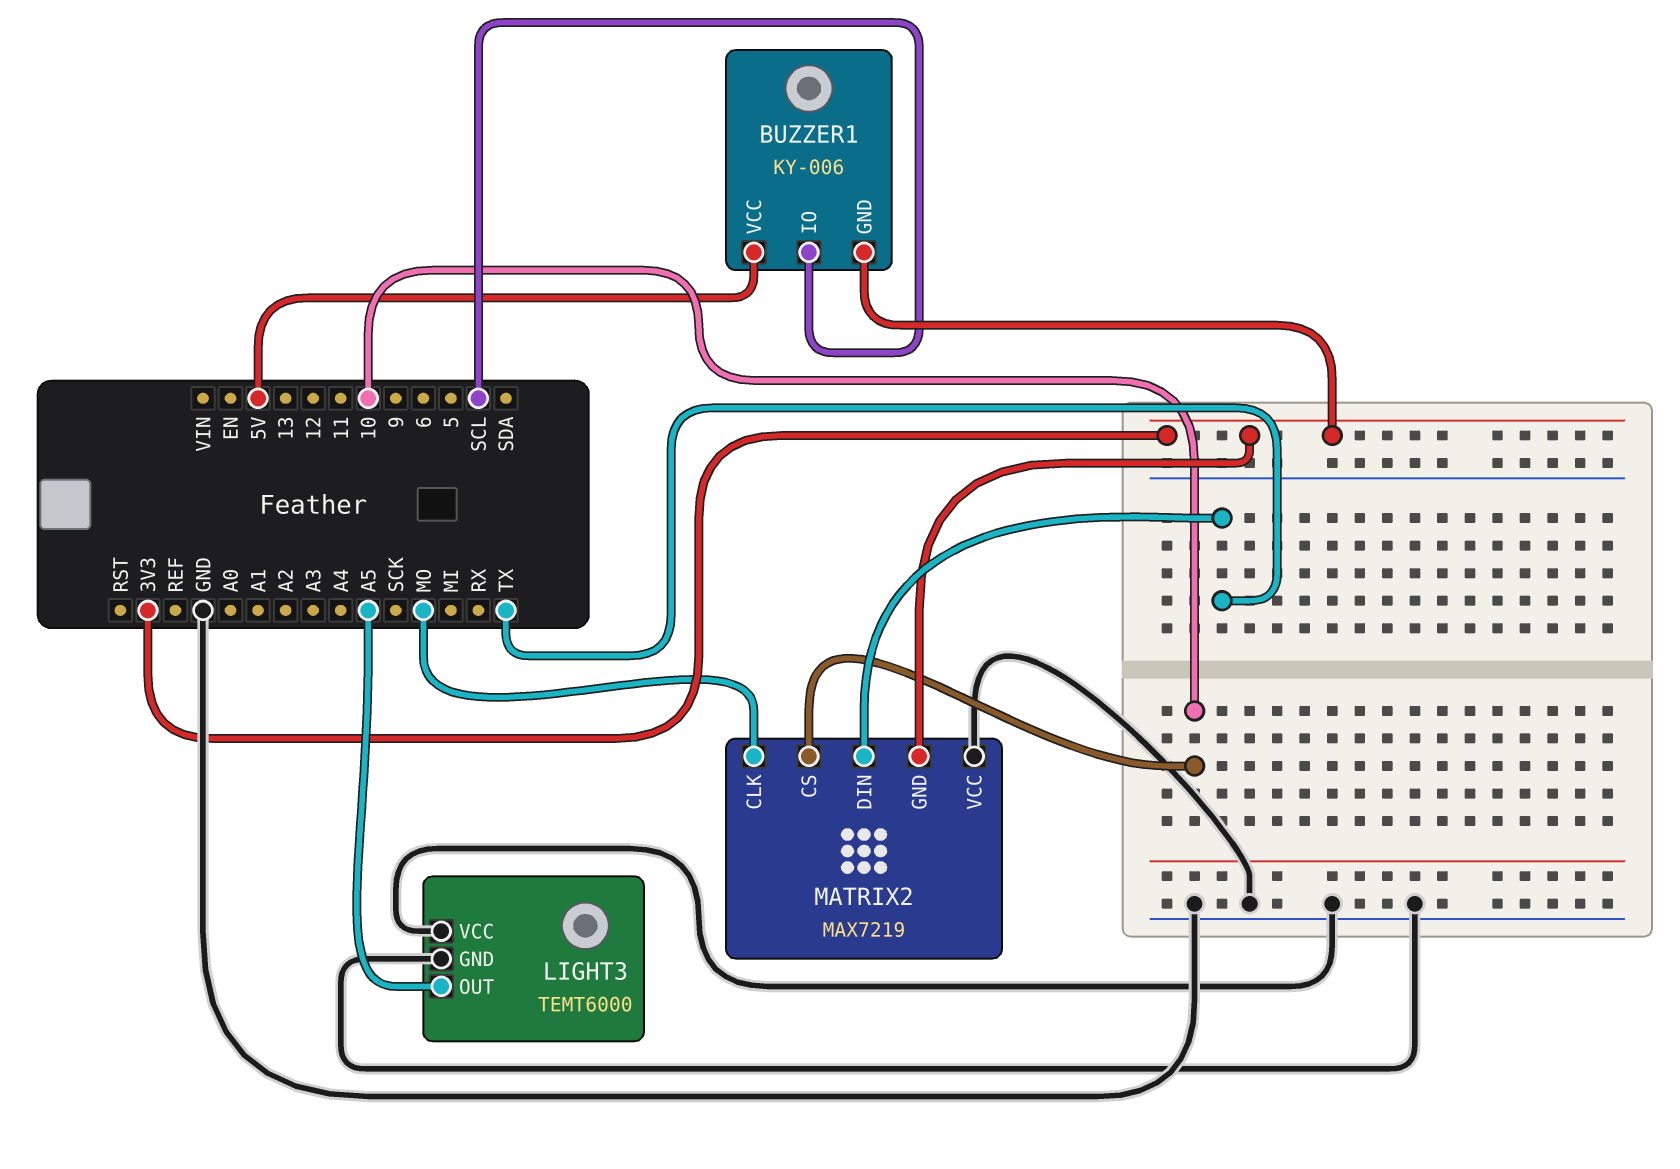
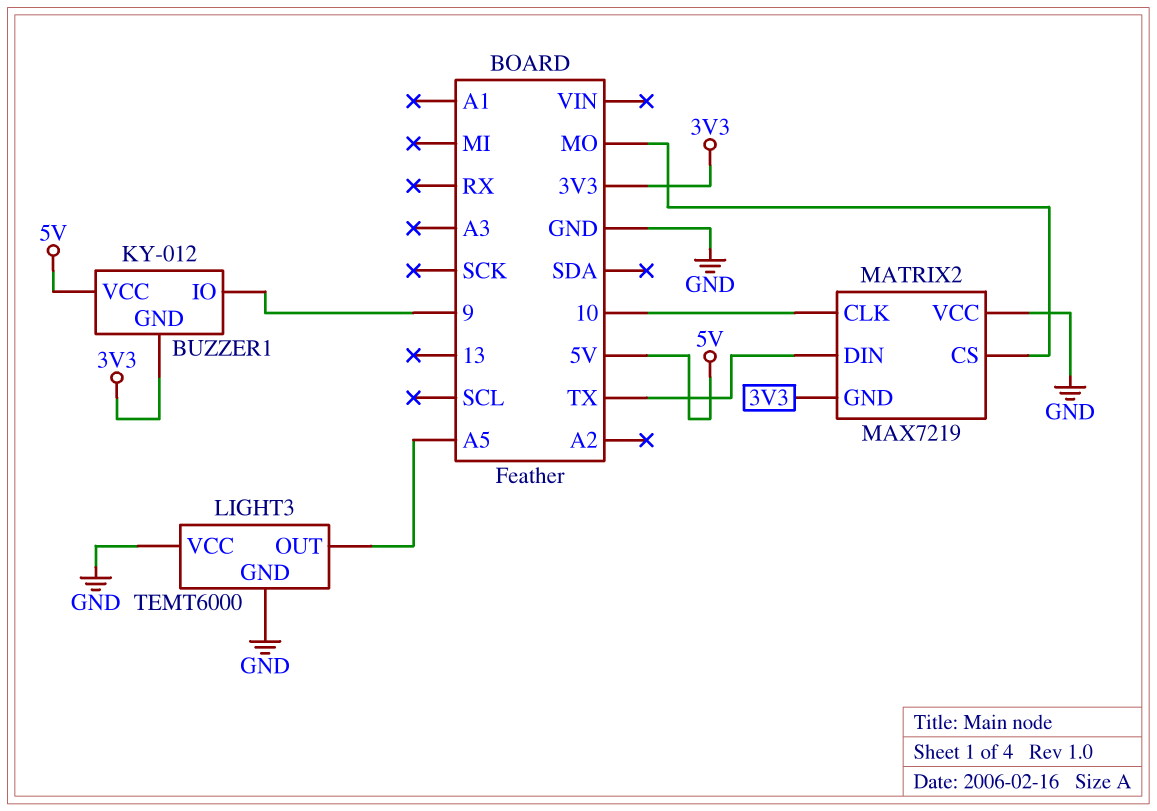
BUZZER1: KY-006 -> KY-012
BUZZER1 pin IO: SCL -> 9
MATRIX2 pin CLK: MO -> 10
MATRIX2 pin CS: 10 -> MO

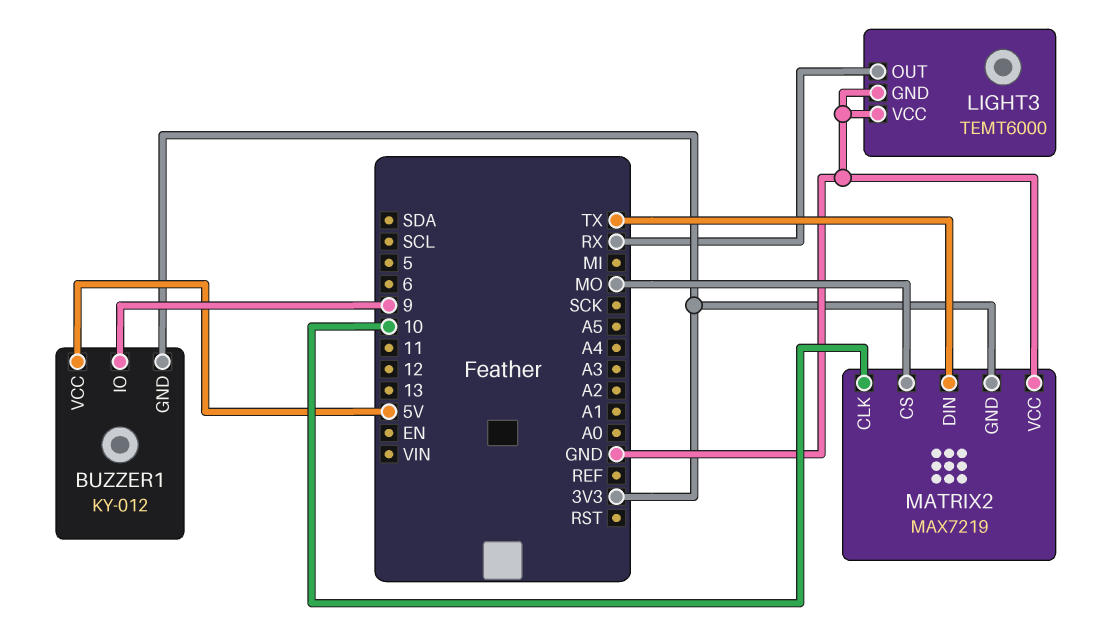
LIGHT3 pin OUT: A5 -> RX

